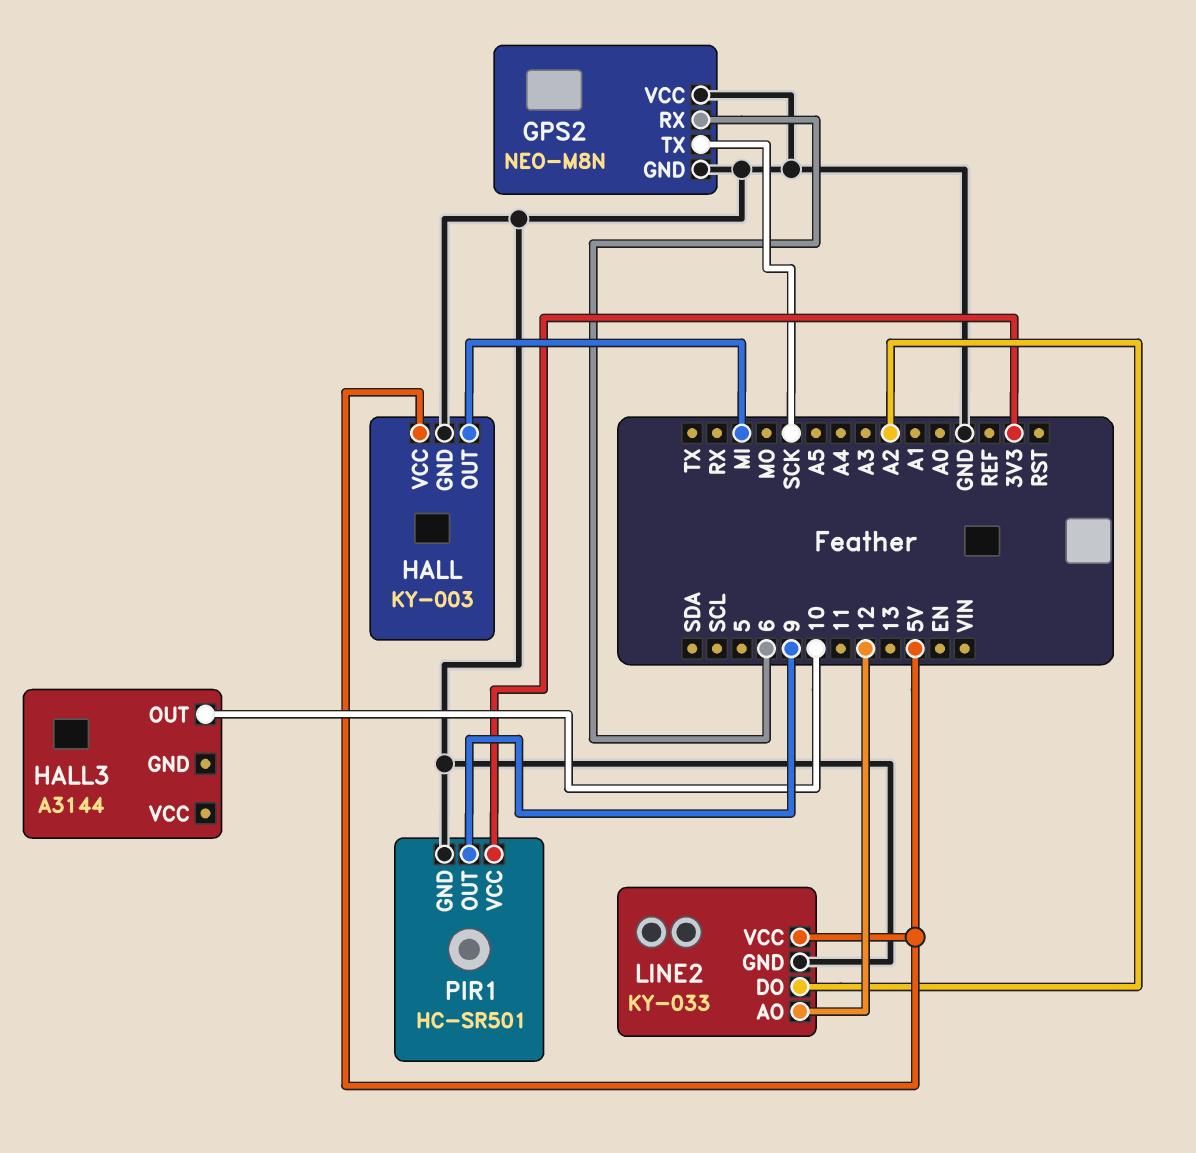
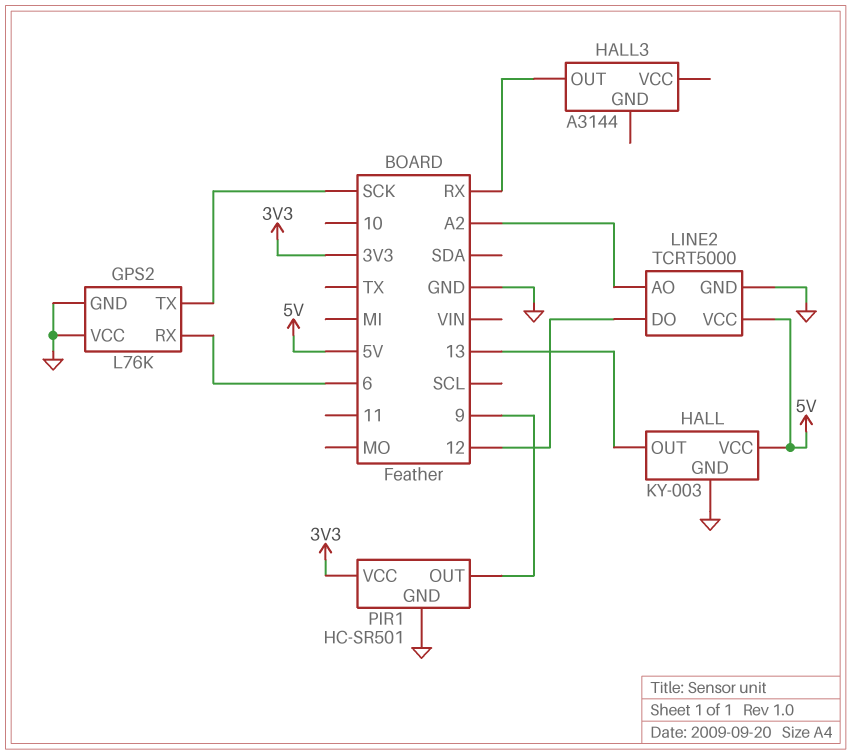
GPS2: NEO-M8N -> L76K
HALL pin OUT: MI -> 13
HALL3 pin OUT: 10 -> RX
LINE2: KY-033 -> TCRT5000
LINE2 pin AO: 12 -> A2
LINE2 pin DO: A2 -> 12

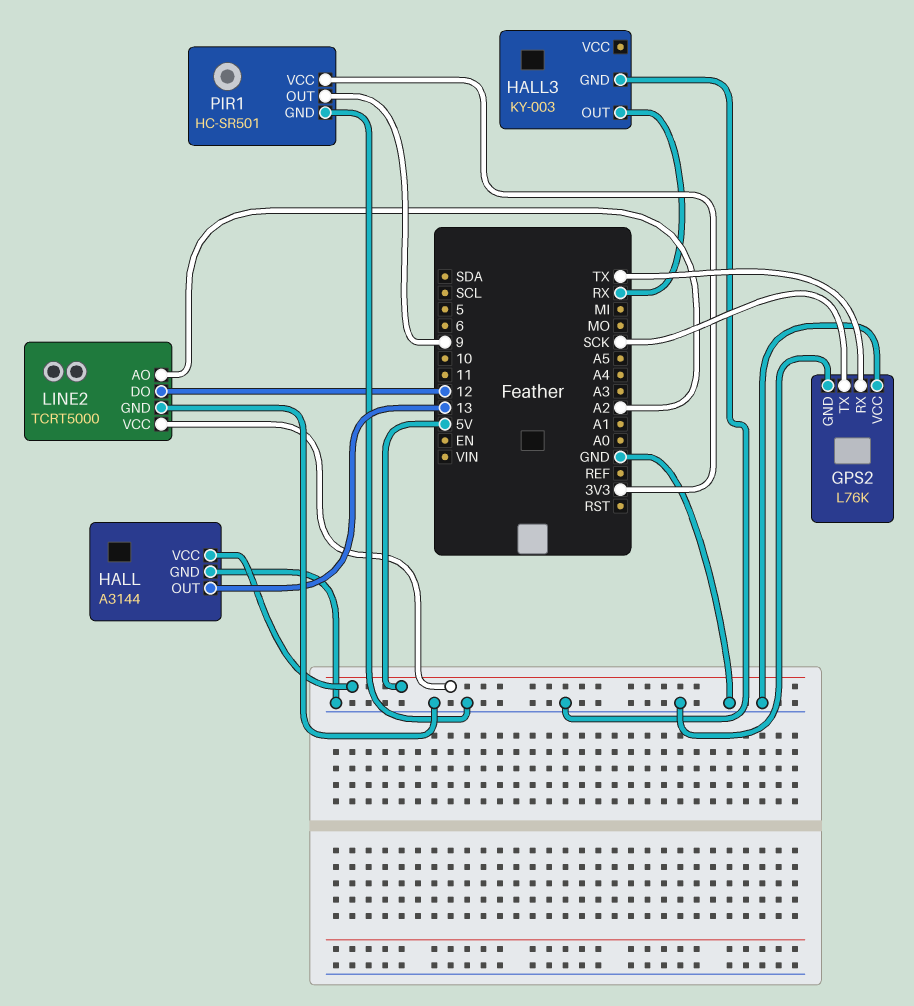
GPS2 pin RX: 6 -> TX
HALL: KY-003 -> A3144
HALL3: A3144 -> KY-003
HALL3 pin GND: none -> GND

